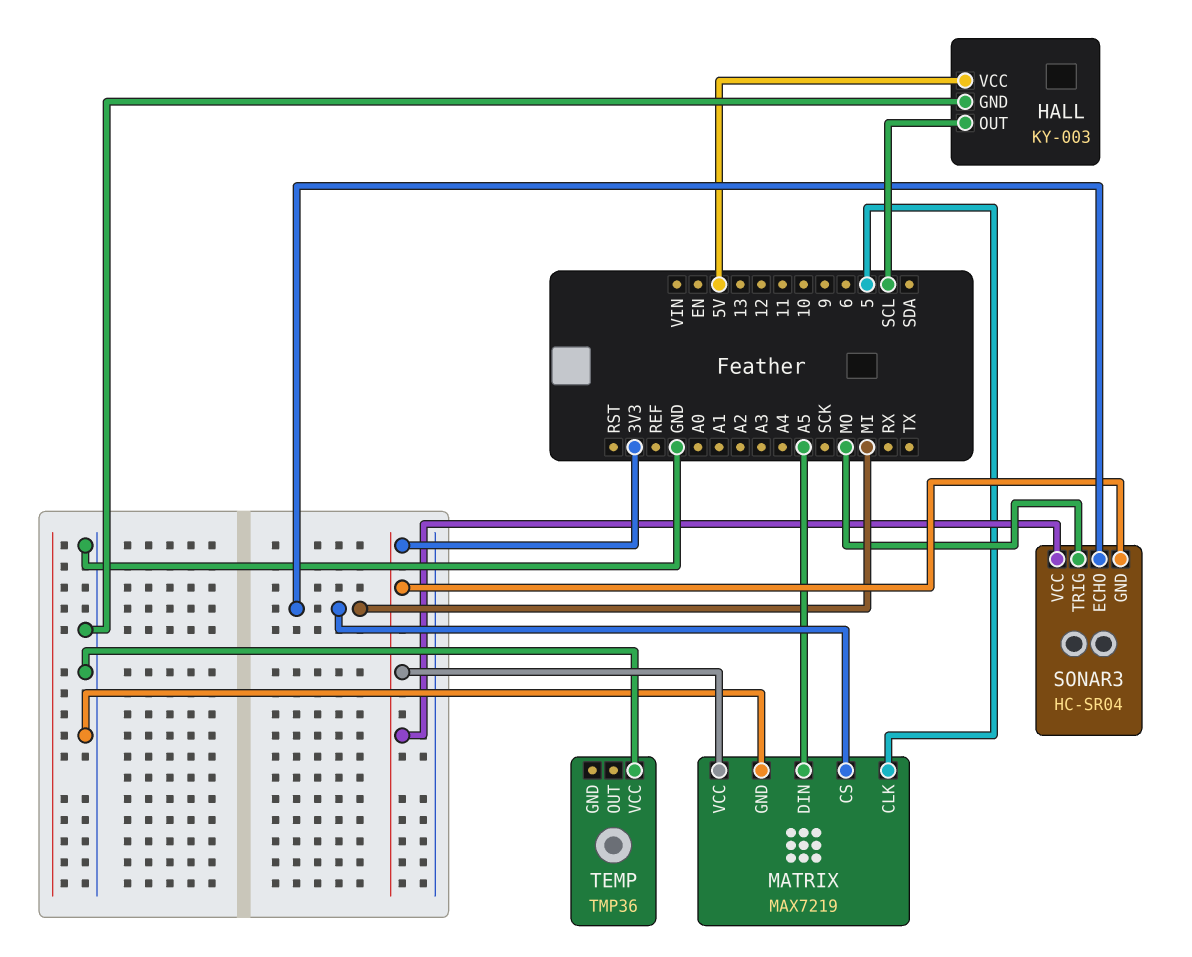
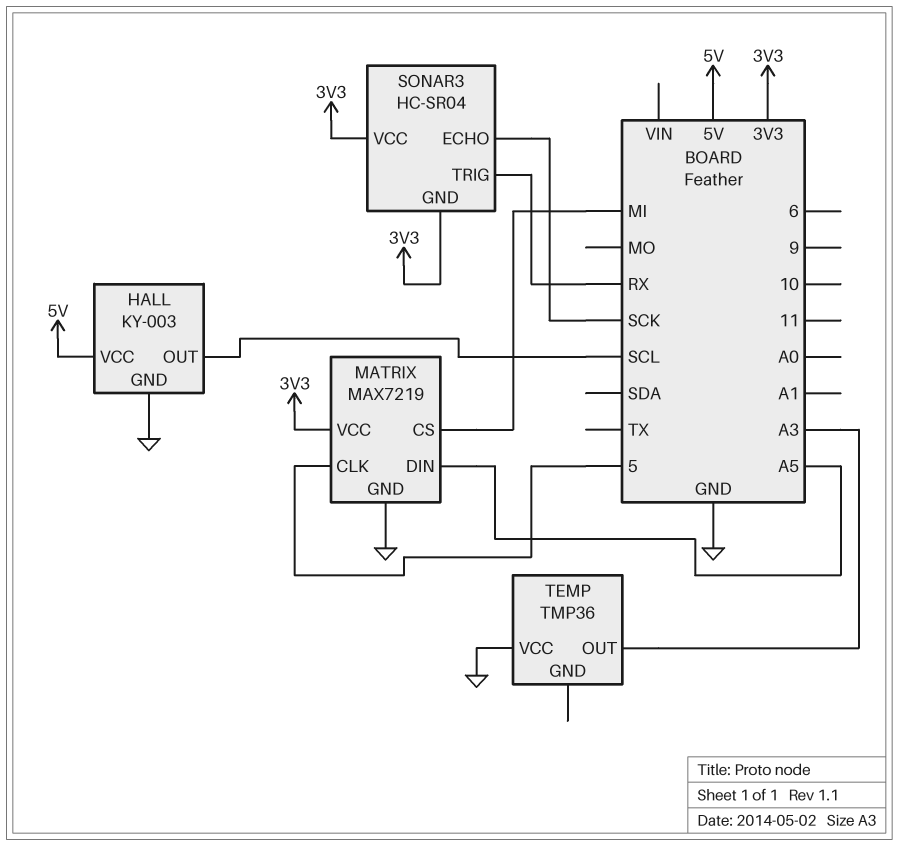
SONAR3 pin ECHO: MI -> SCK
SONAR3 pin TRIG: MO -> RX
TEMP pin OUT: none -> A3

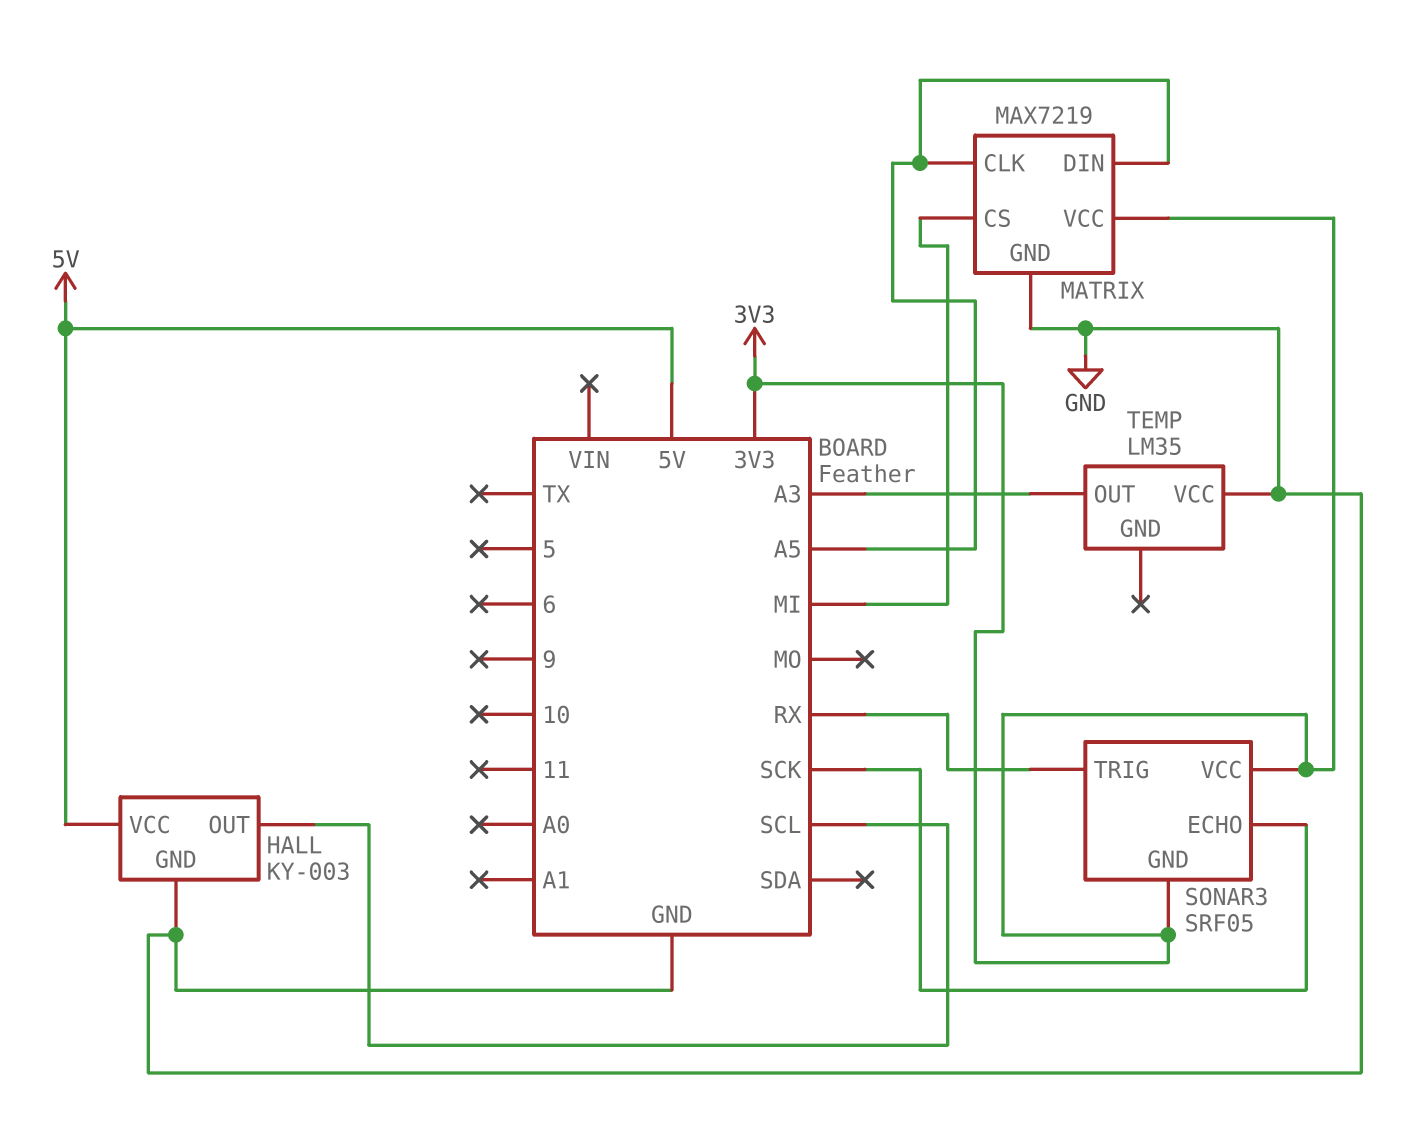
MATRIX pin CLK: 5 -> A5
SONAR3: HC-SR04 -> SRF05
TEMP: TMP36 -> LM35

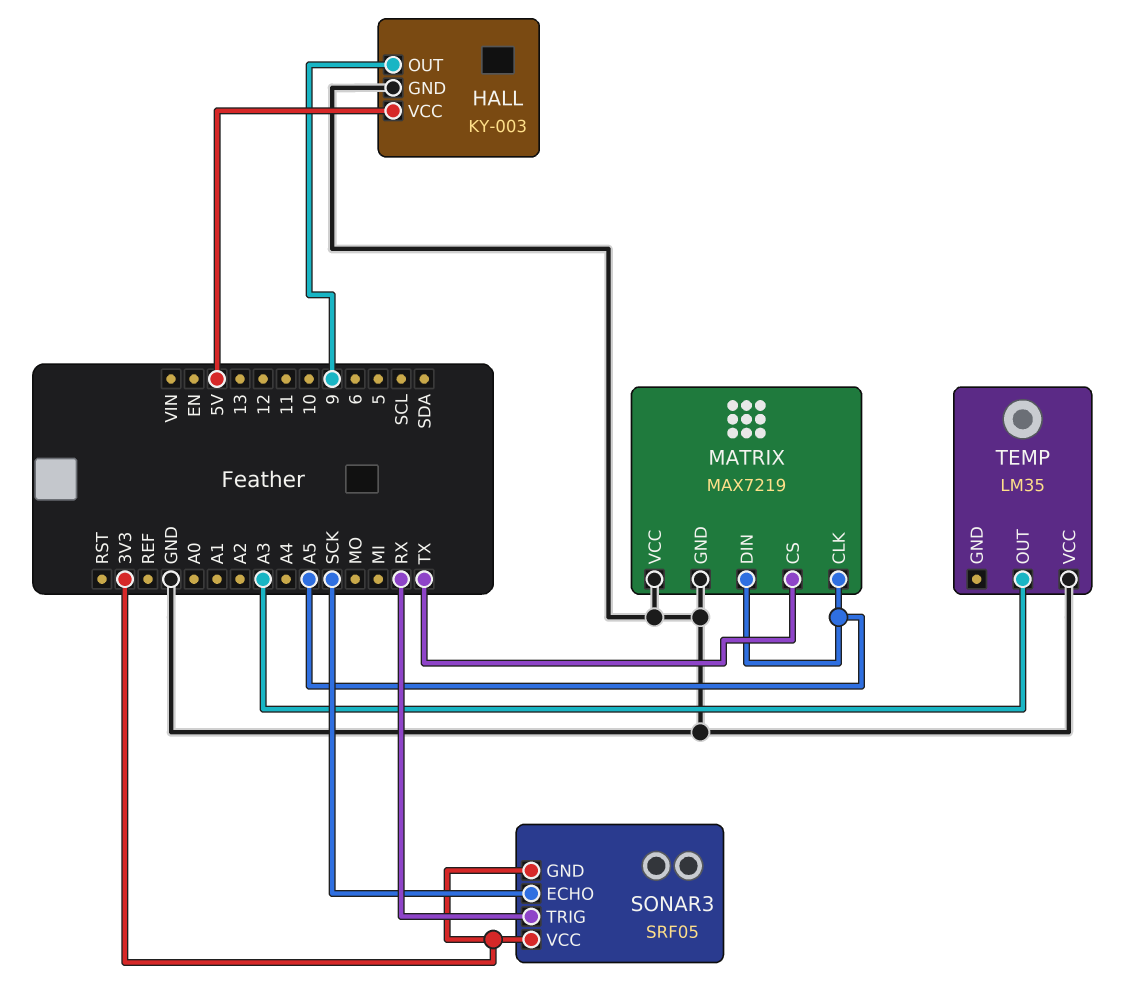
HALL pin OUT: SCL -> 9
MATRIX pin CS: MI -> TX
MATRIX pin VCC: 3V3 -> GND

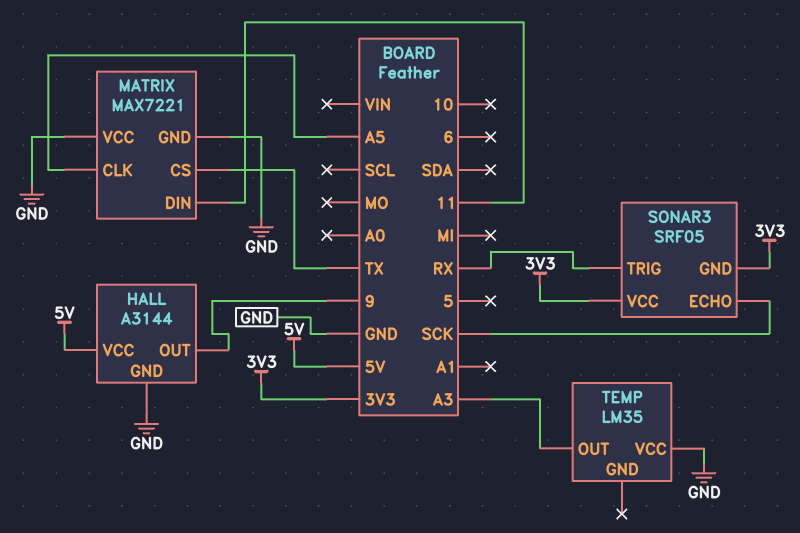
HALL: KY-003 -> A3144
MATRIX: MAX7219 -> MAX7221
MATRIX pin DIN: A5 -> 11

